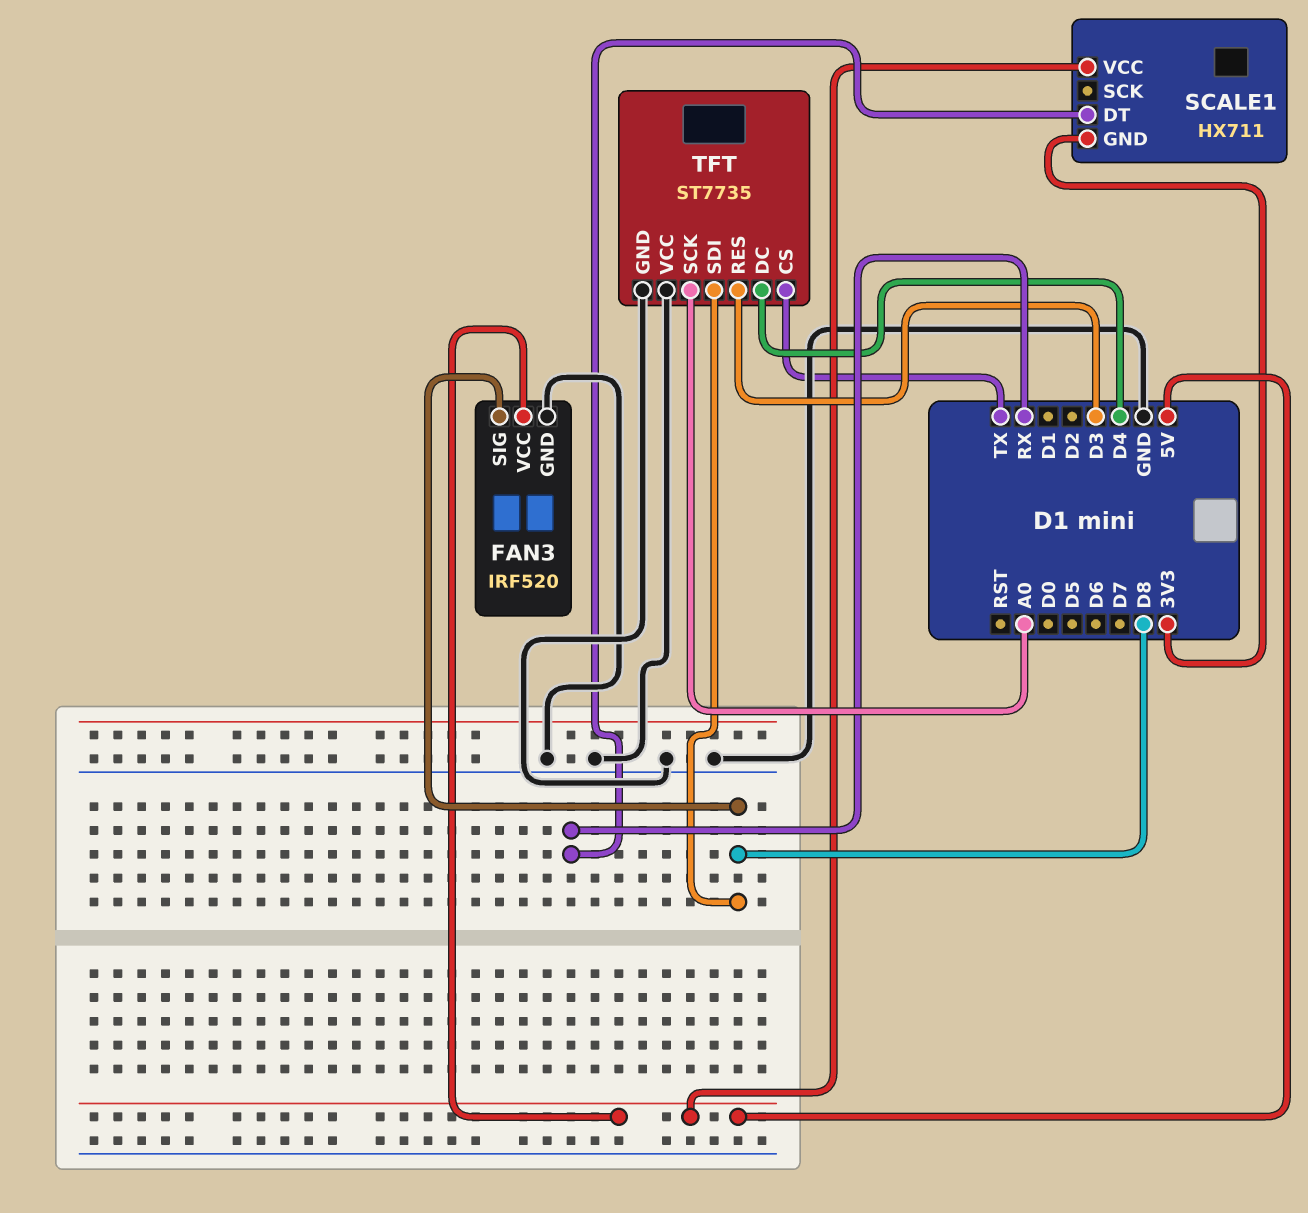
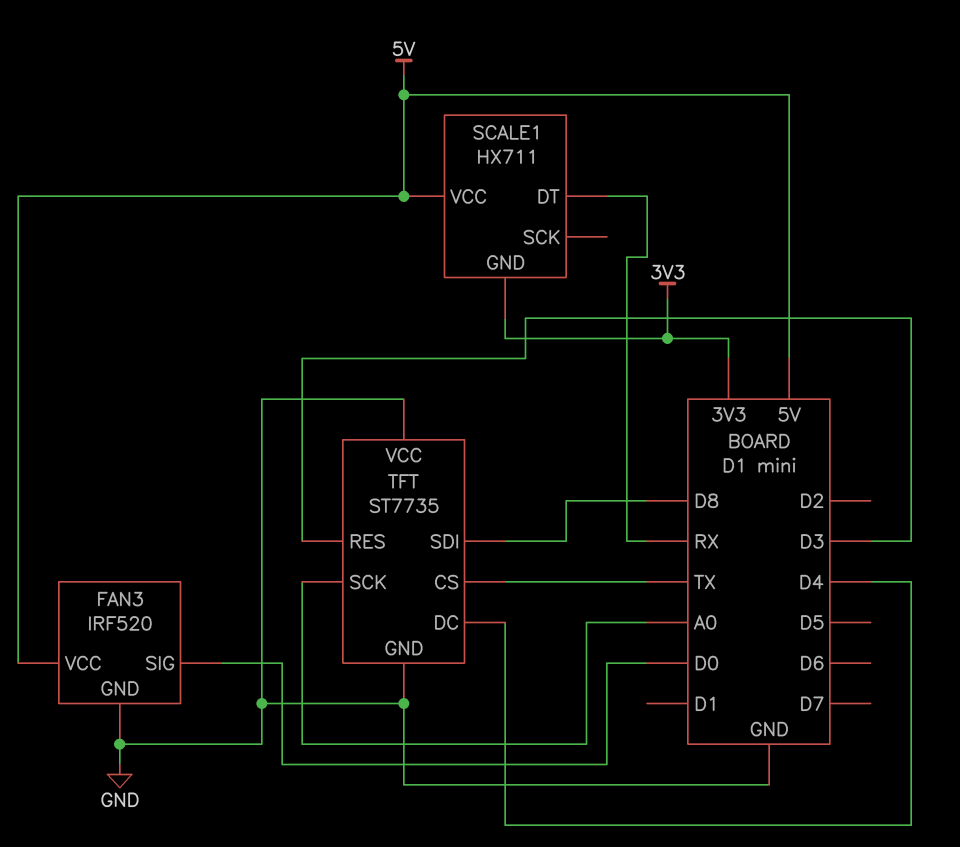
FAN3 pin SIG: D8 -> D0

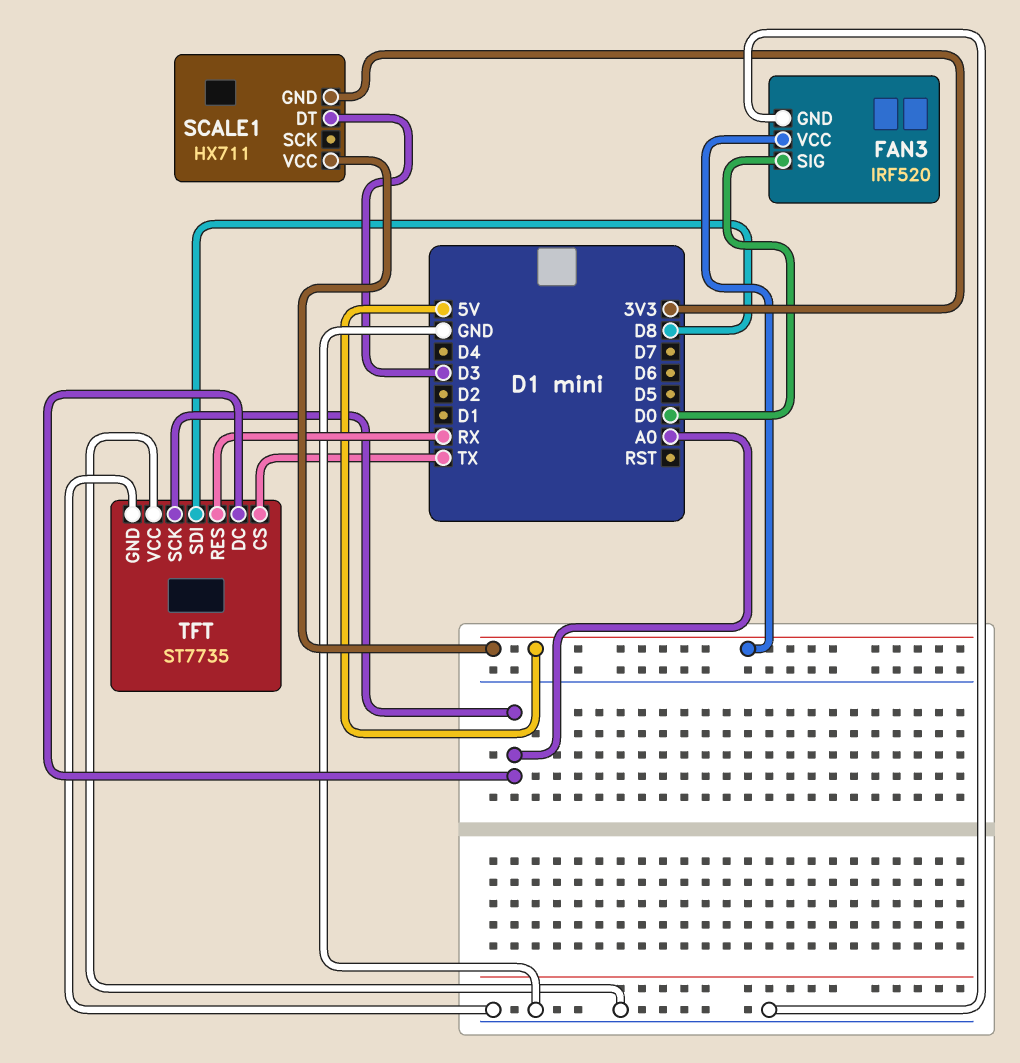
SCALE1 pin DT: RX -> D3
TFT pin DC: D4 -> A0
TFT pin RES: D3 -> RX

